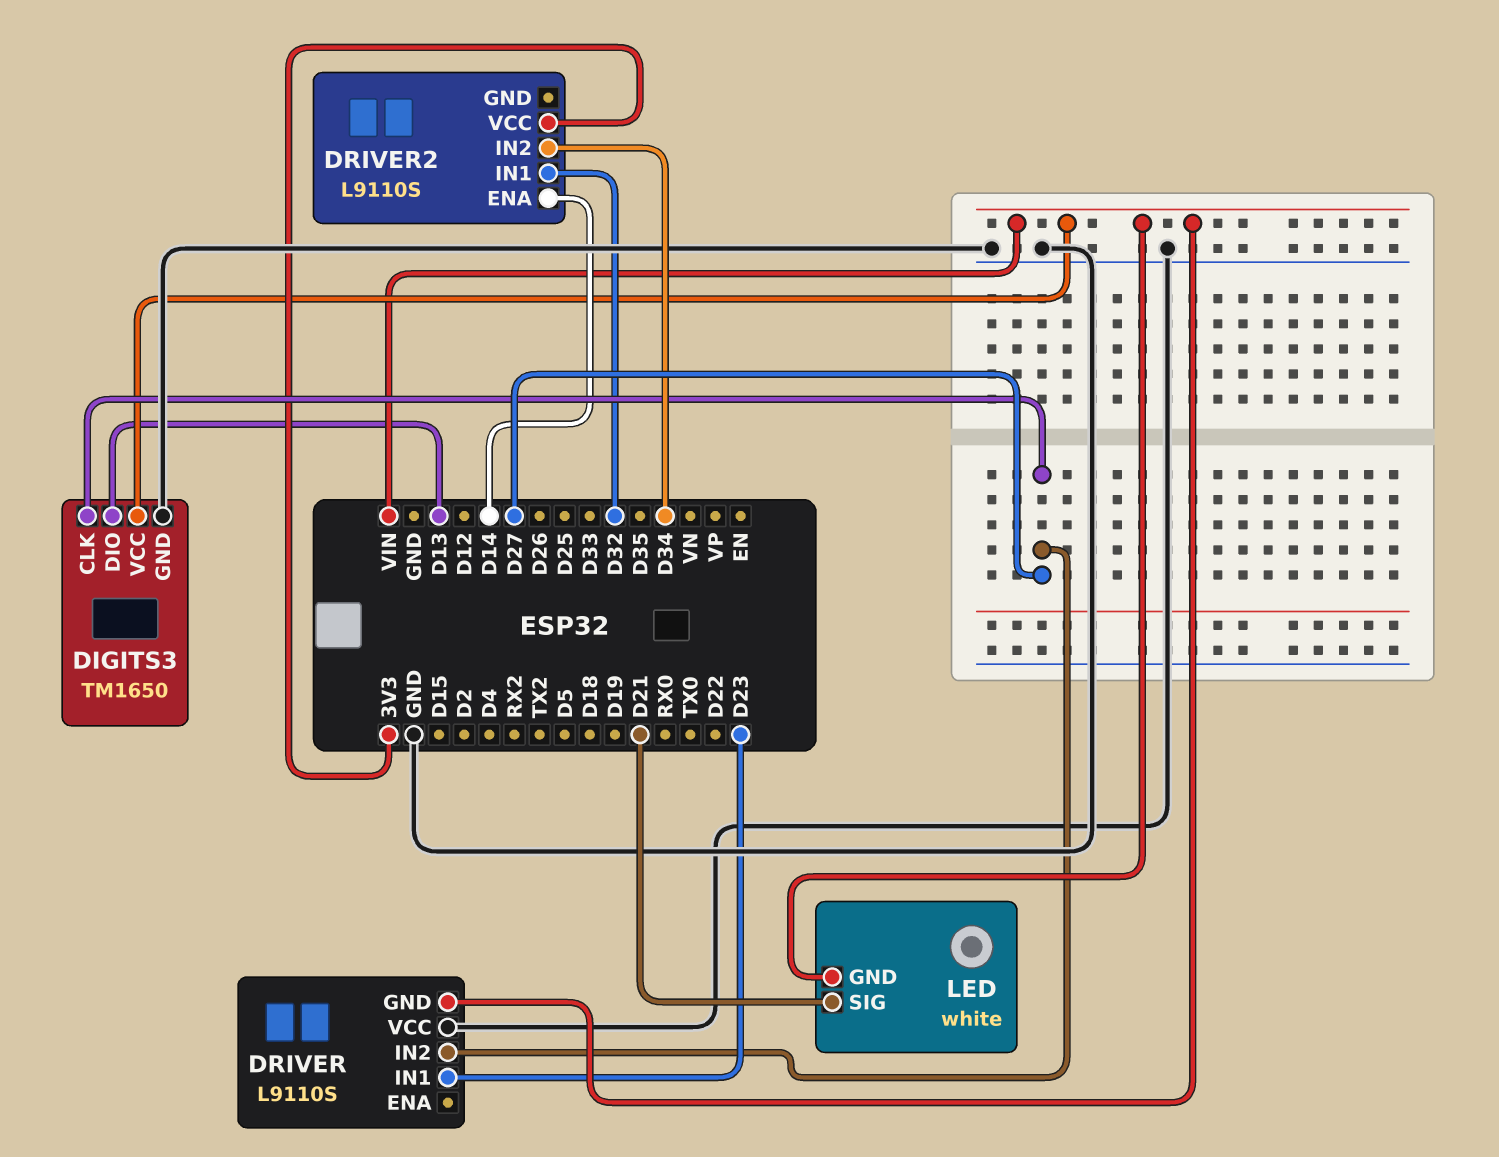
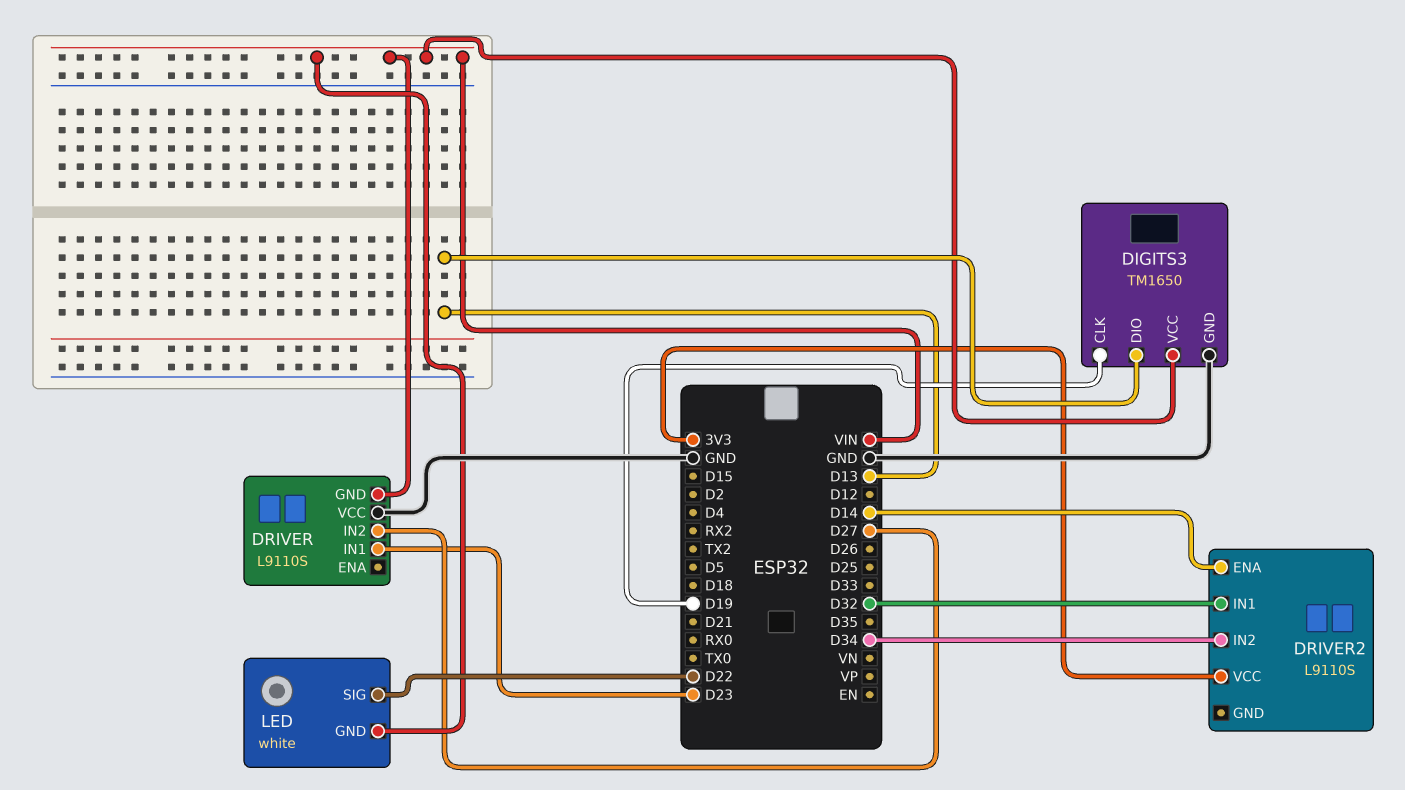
DIGITS3 pin CLK: D27 -> D19
LED pin SIG: D21 -> D22

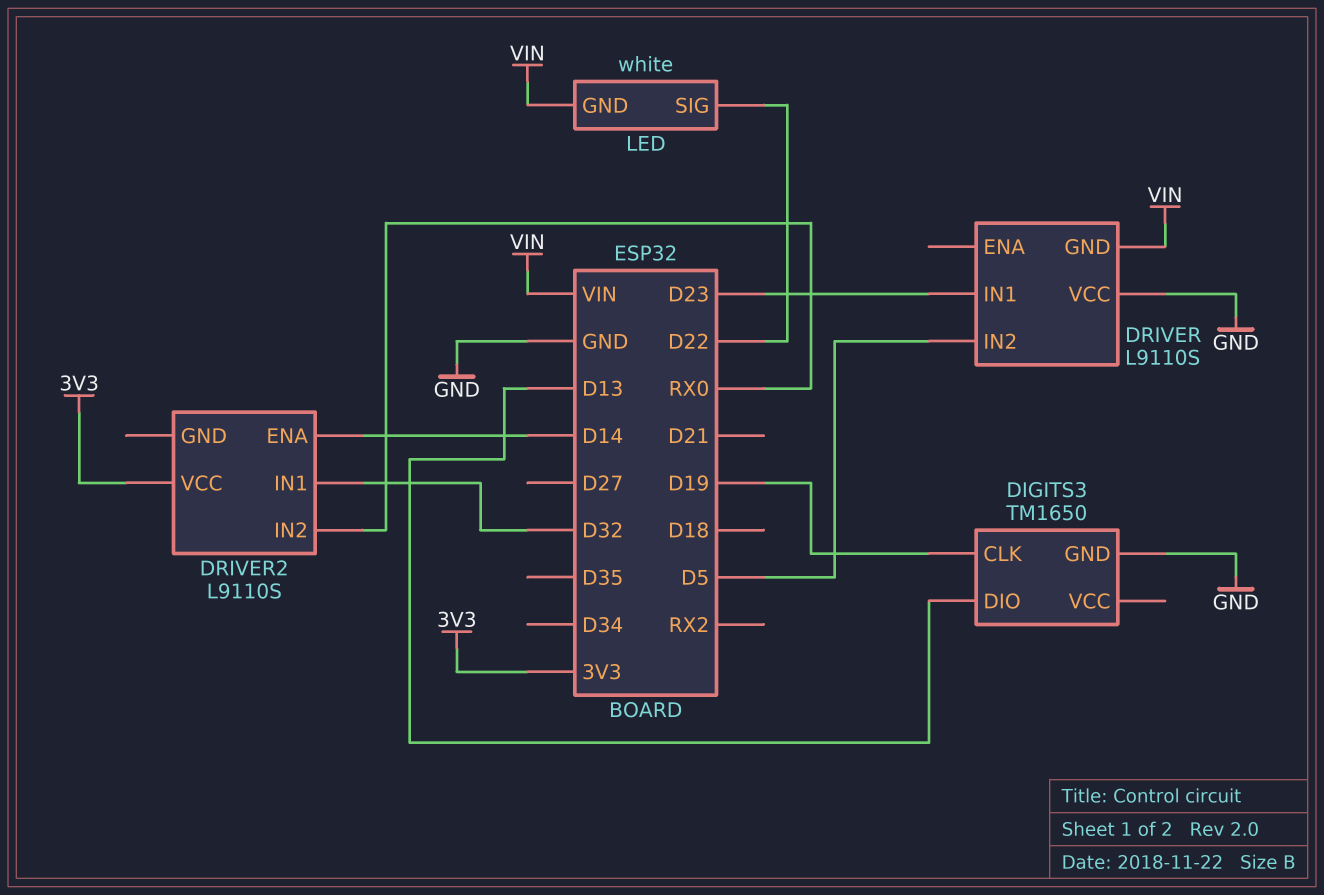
DIGITS3 pin VCC: VIN -> none
DRIVER pin IN2: D27 -> D5
DRIVER2 pin IN2: D34 -> RX0

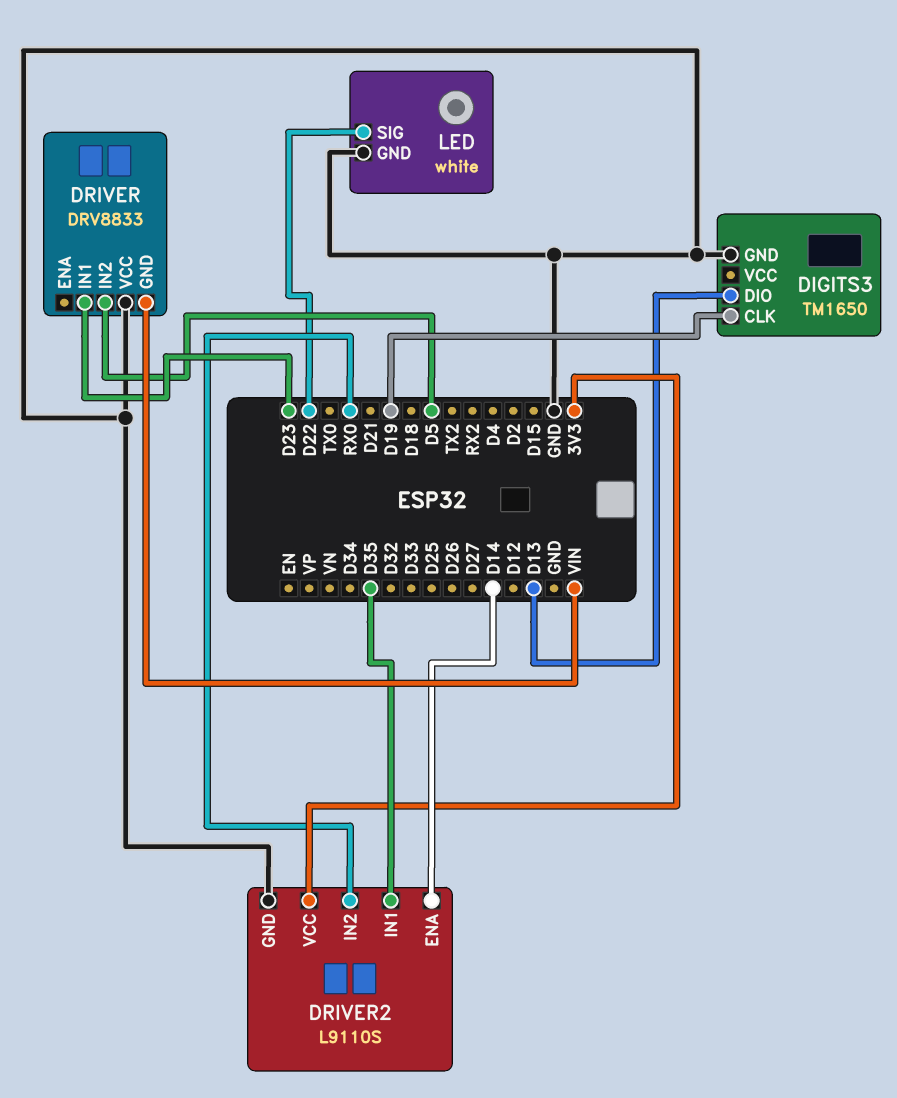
DRIVER: L9110S -> DRV8833
DRIVER2 pin GND: none -> GND
DRIVER2 pin IN1: D32 -> D35
LED pin GND: VIN -> GND

